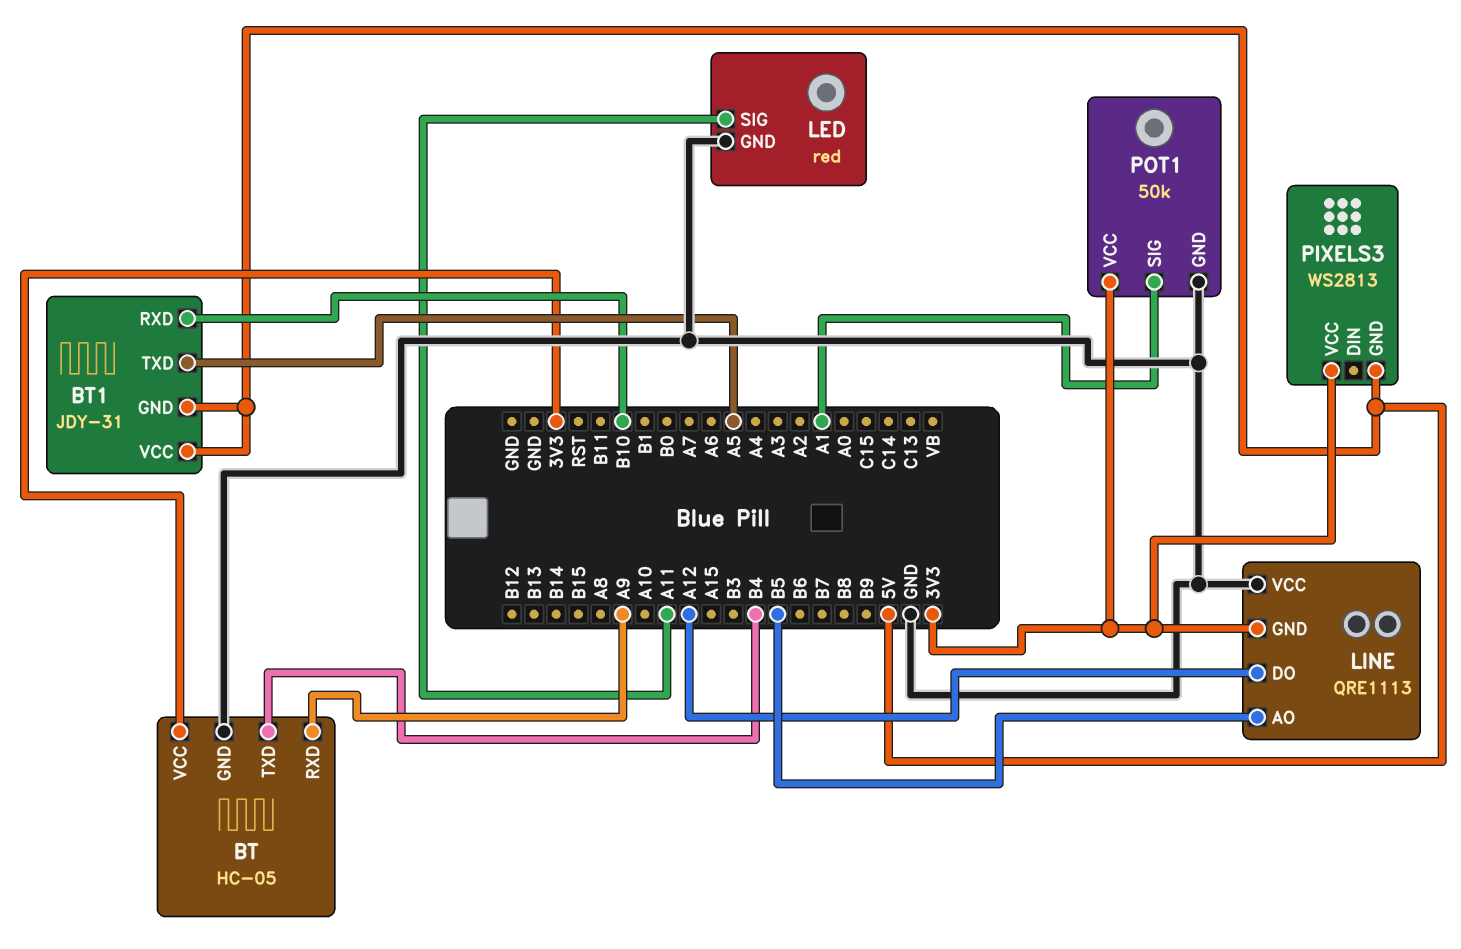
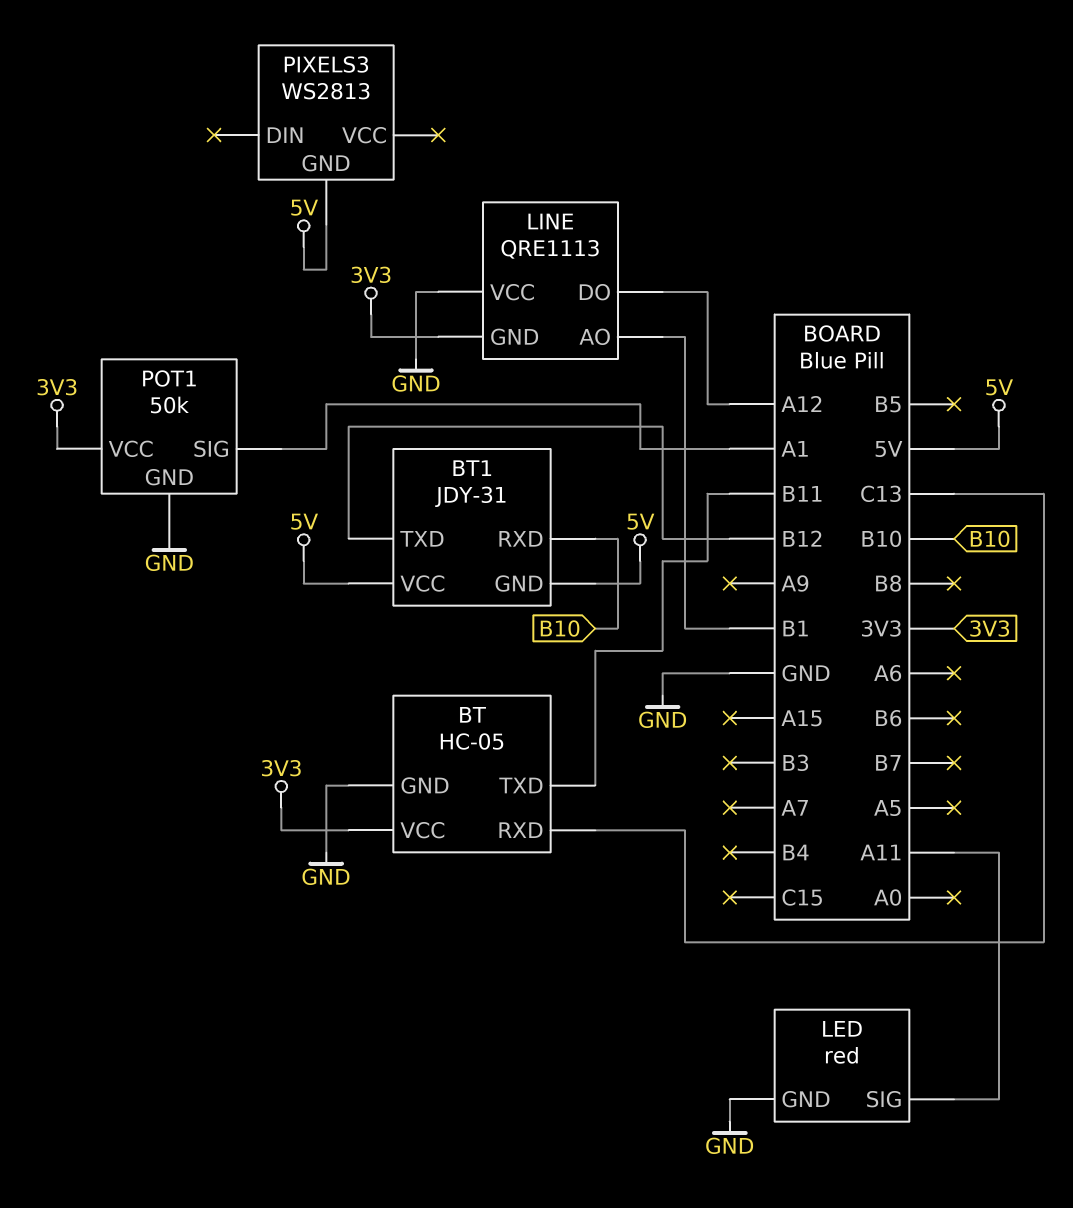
BT pin RXD: A9 -> C13
BT pin TXD: B4 -> B11
BT1 pin TXD: A5 -> B12
LINE pin AO: B5 -> B1
PIXELS3 pin VCC: 3V3 -> none

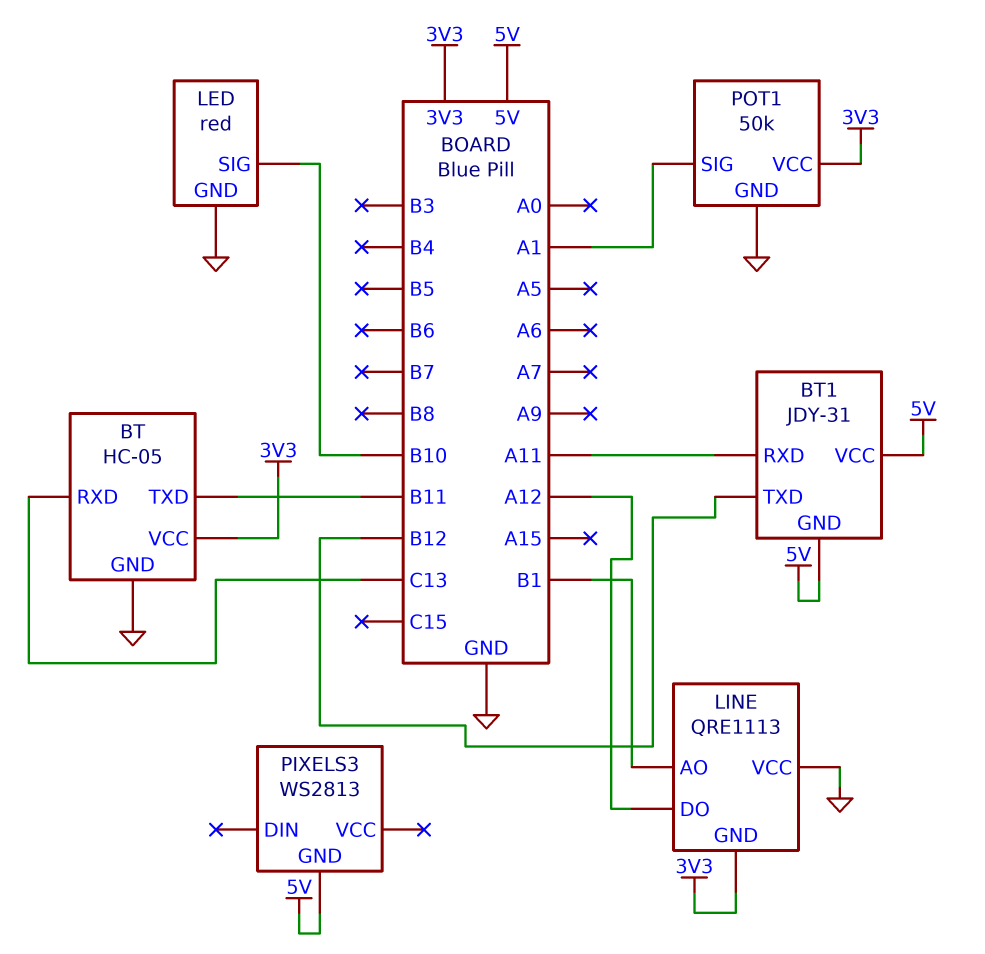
BT1 pin RXD: B10 -> A11
LED pin SIG: A11 -> B10

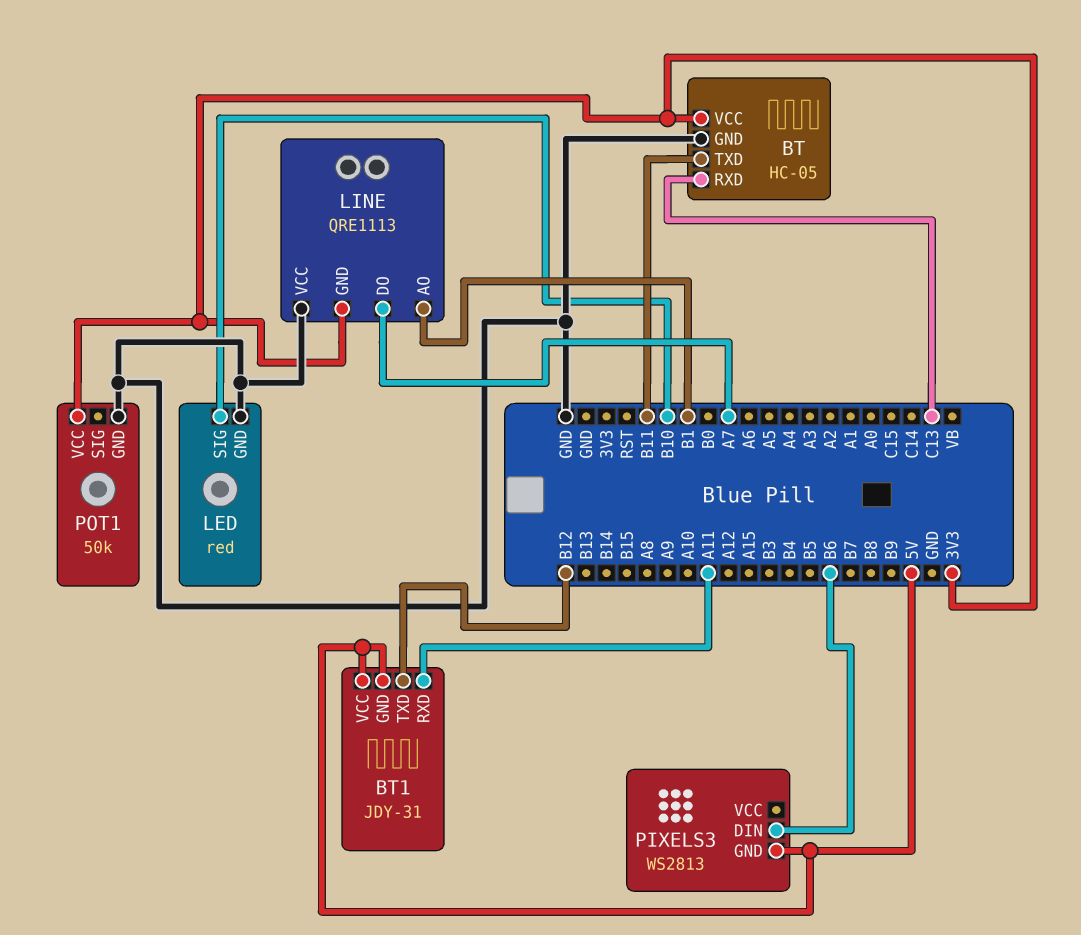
LINE pin DO: A12 -> A7
PIXELS3 pin DIN: none -> B6
POT1 pin SIG: A1 -> none

